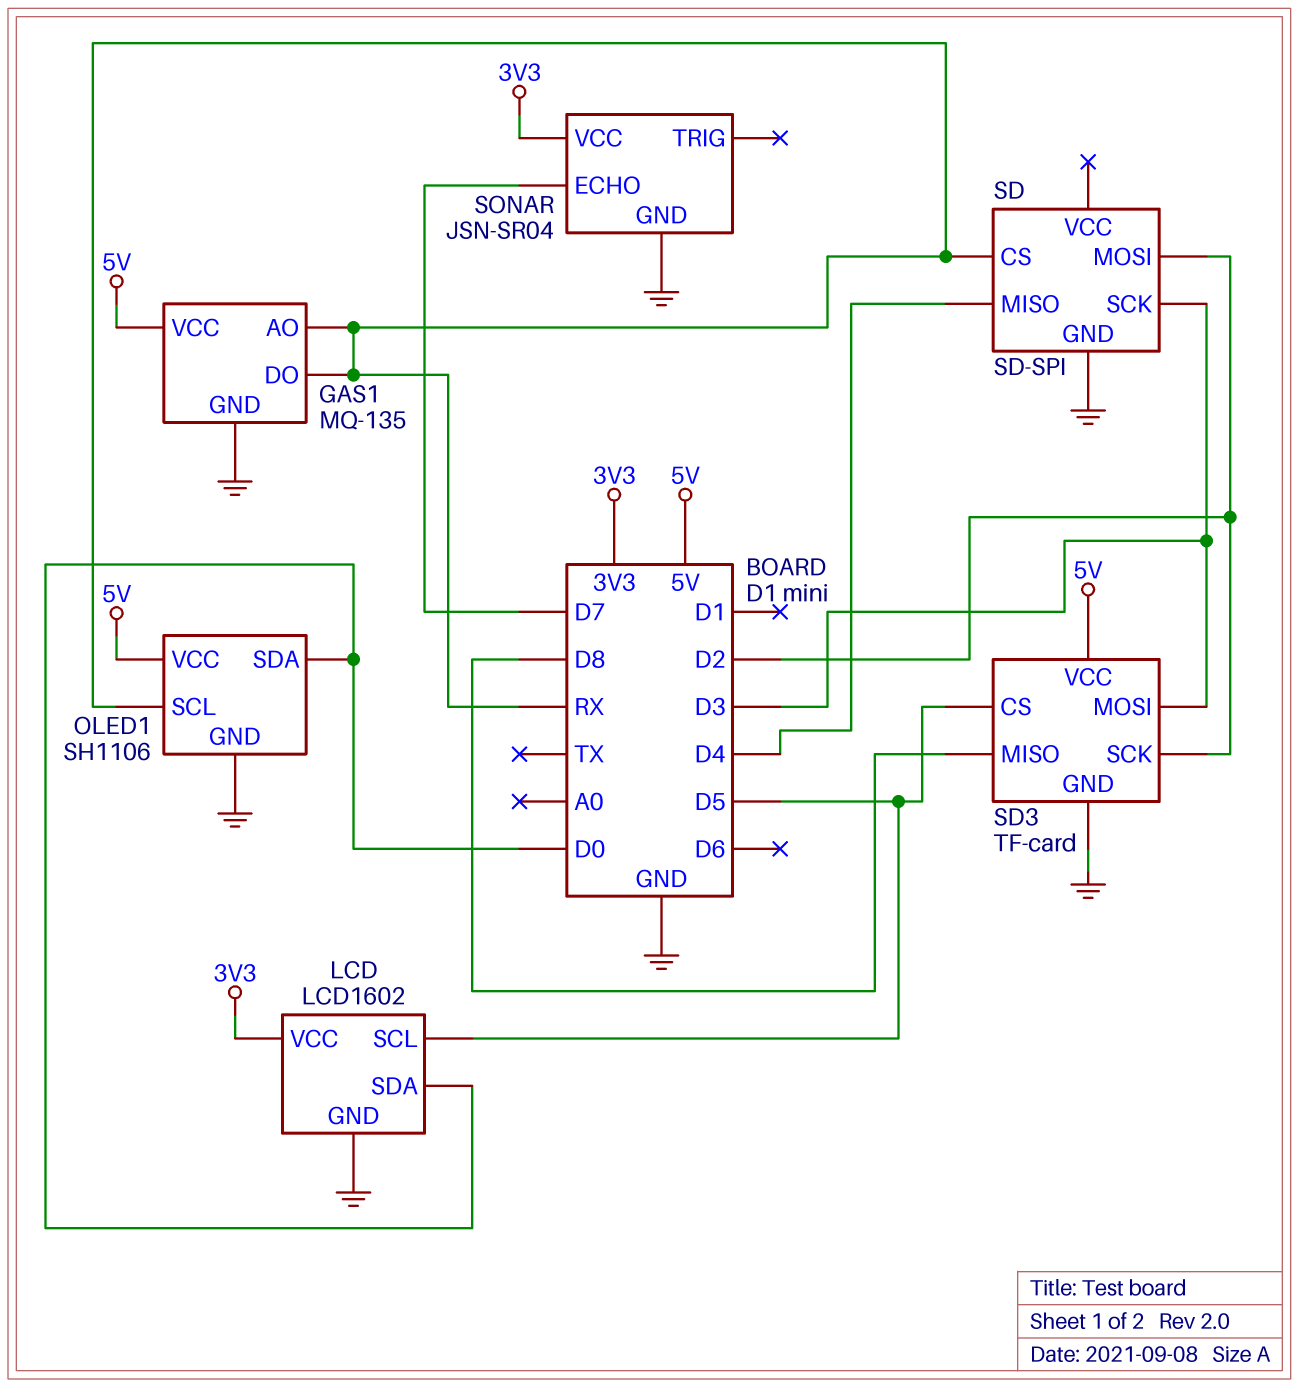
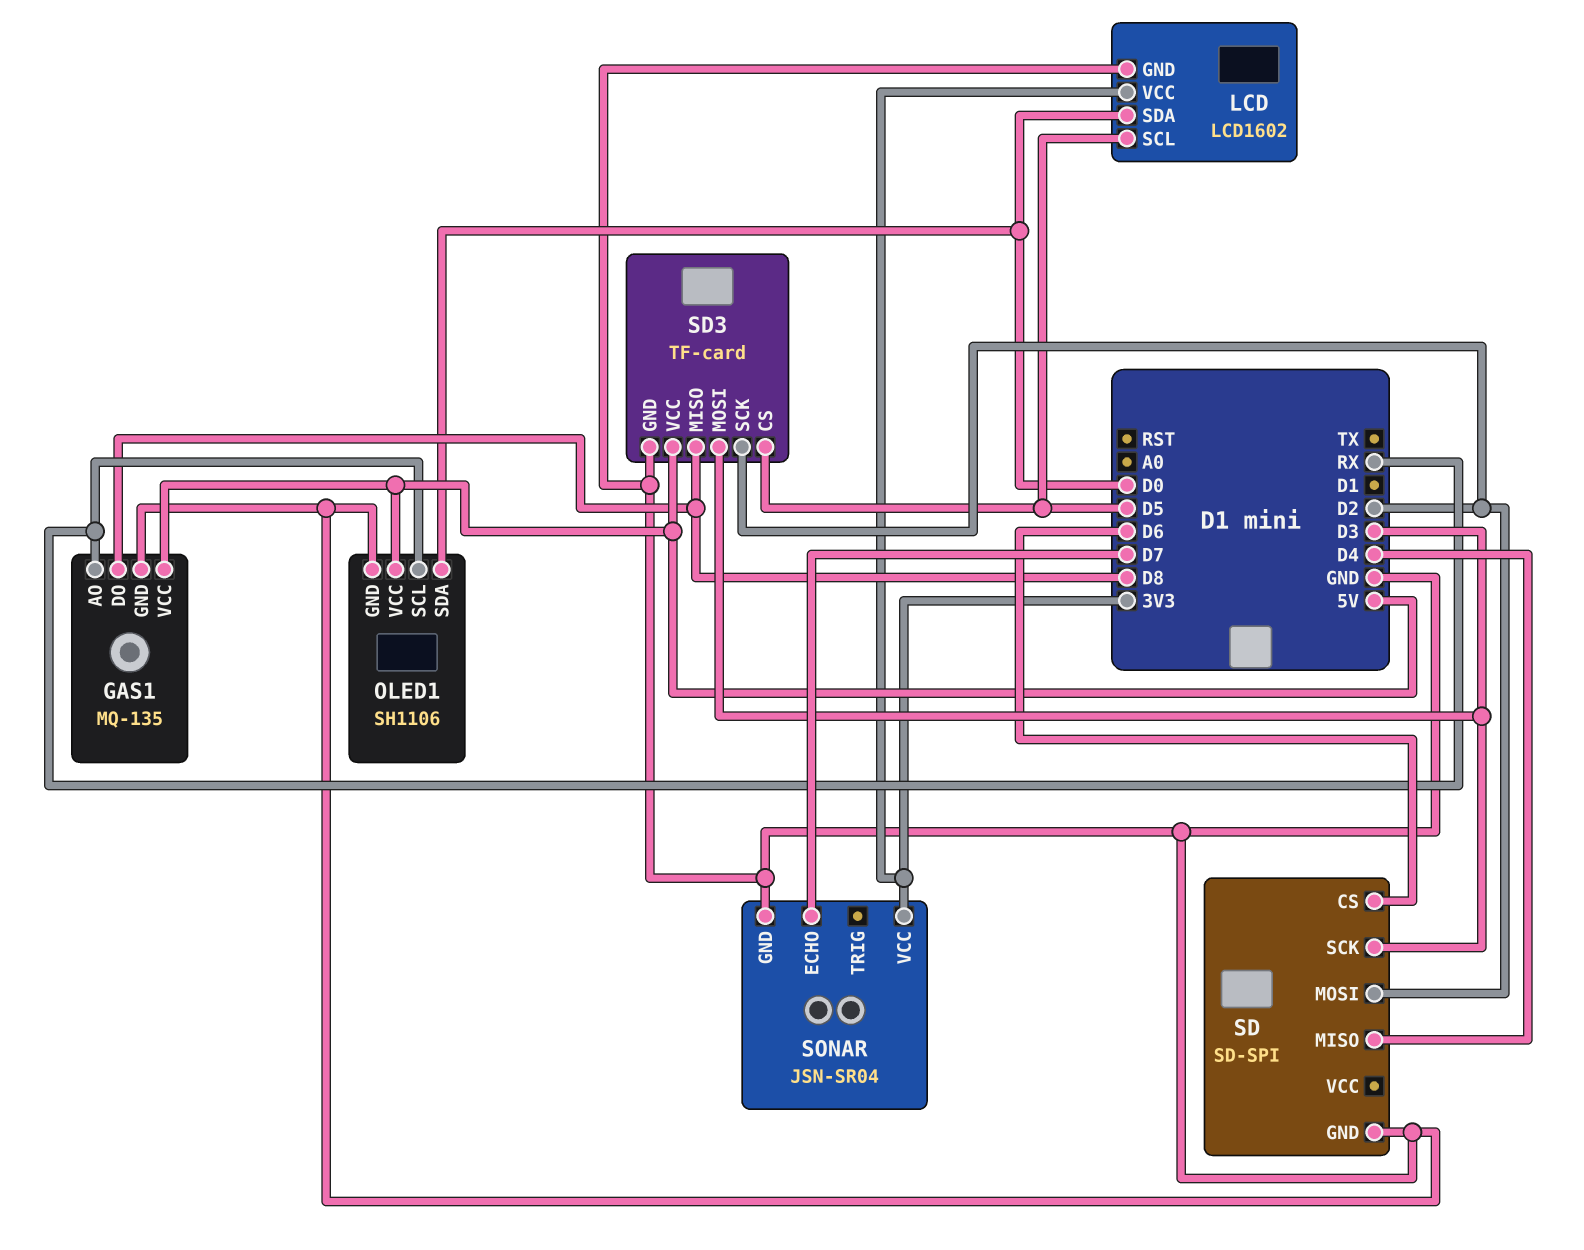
GAS1 pin DO: RX -> D8
SD pin CS: RX -> D6

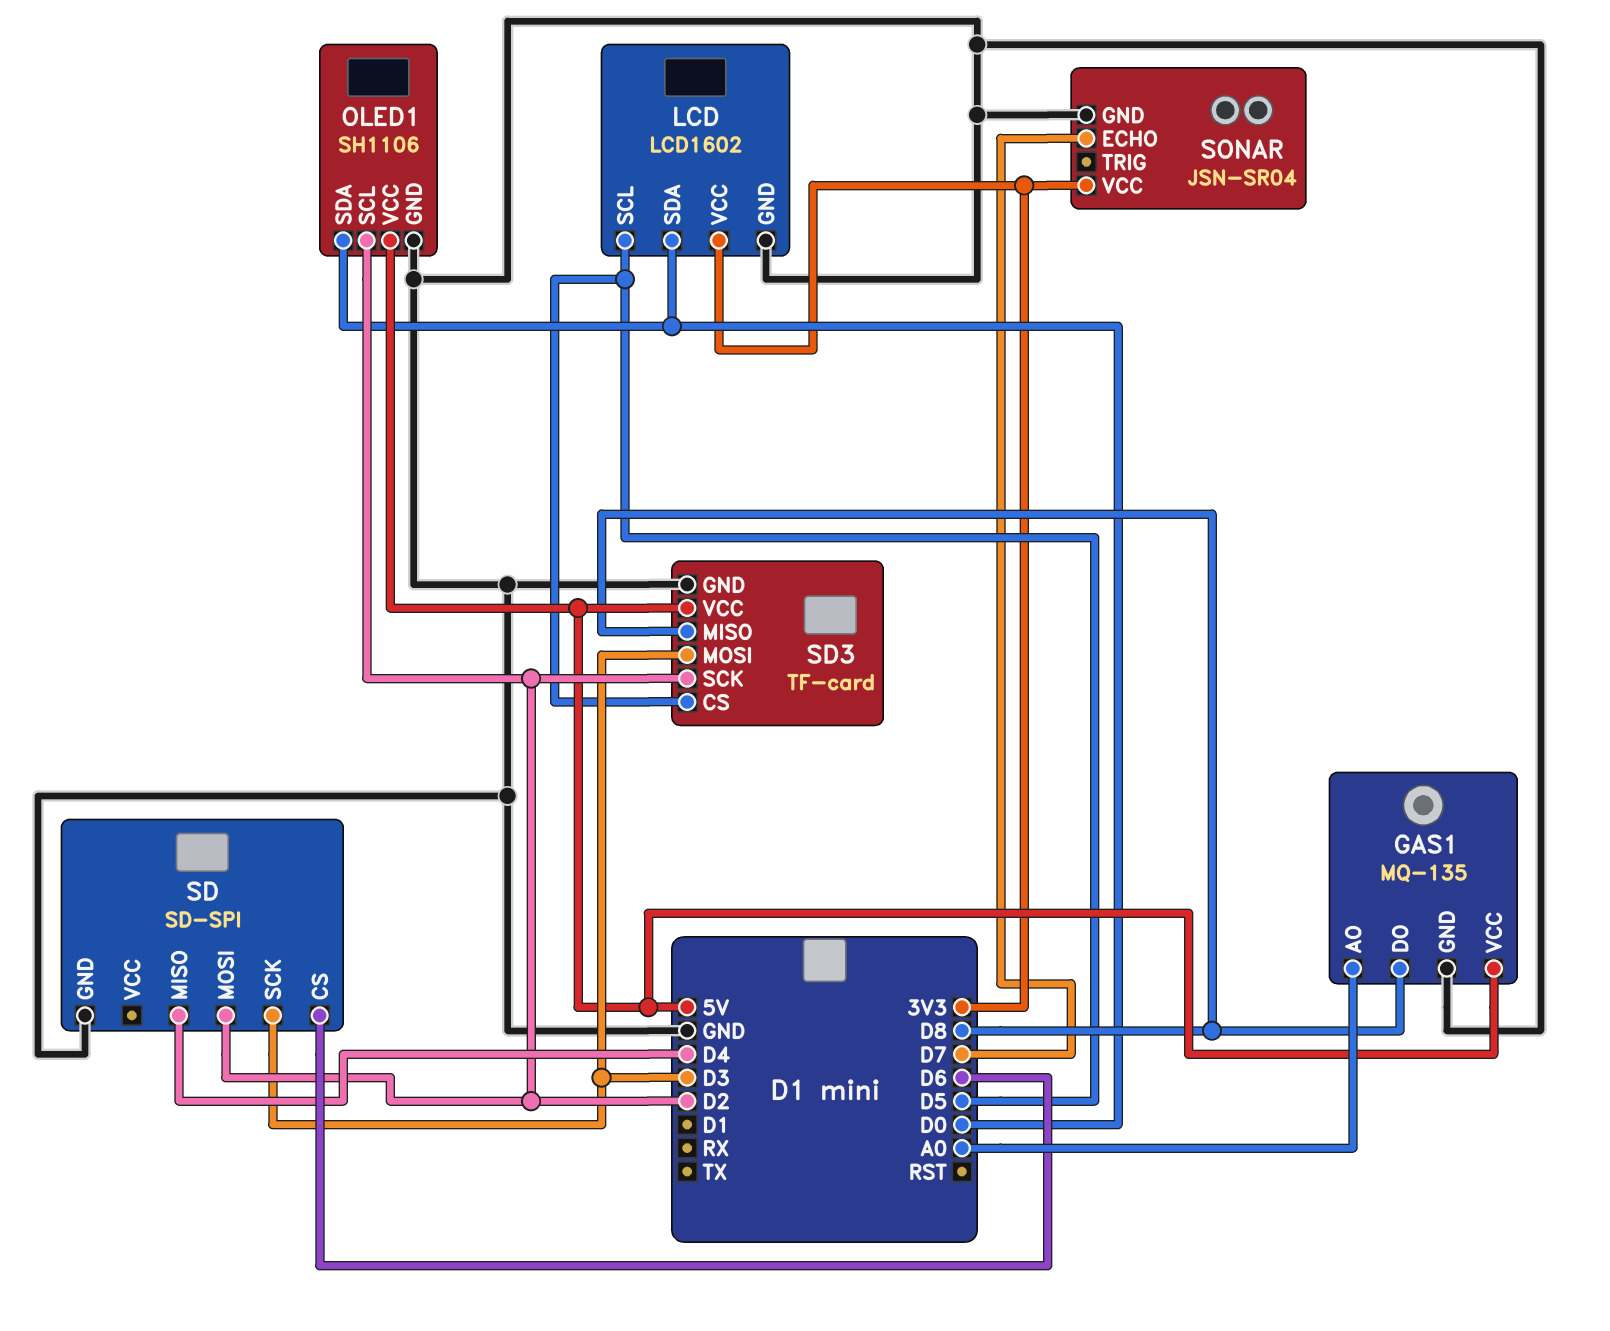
GAS1 pin AO: RX -> A0
OLED1 pin SCL: RX -> D2

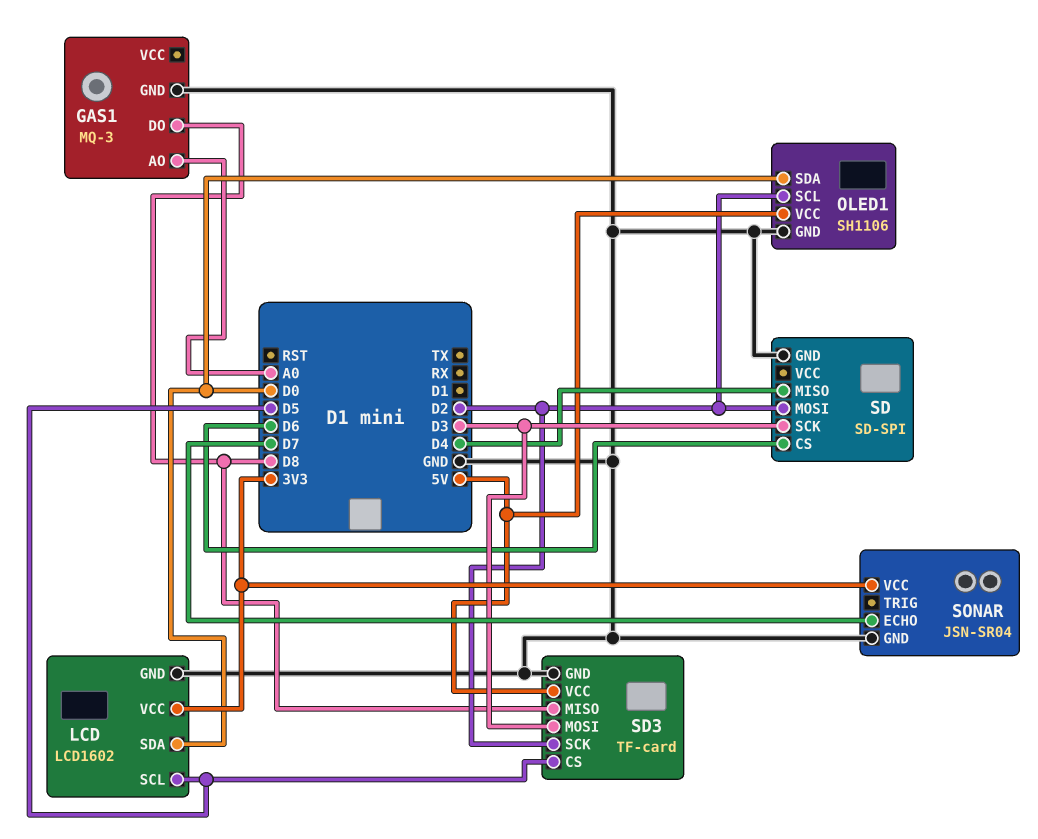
GAS1: MQ-135 -> MQ-3
GAS1 pin VCC: 5V -> none

